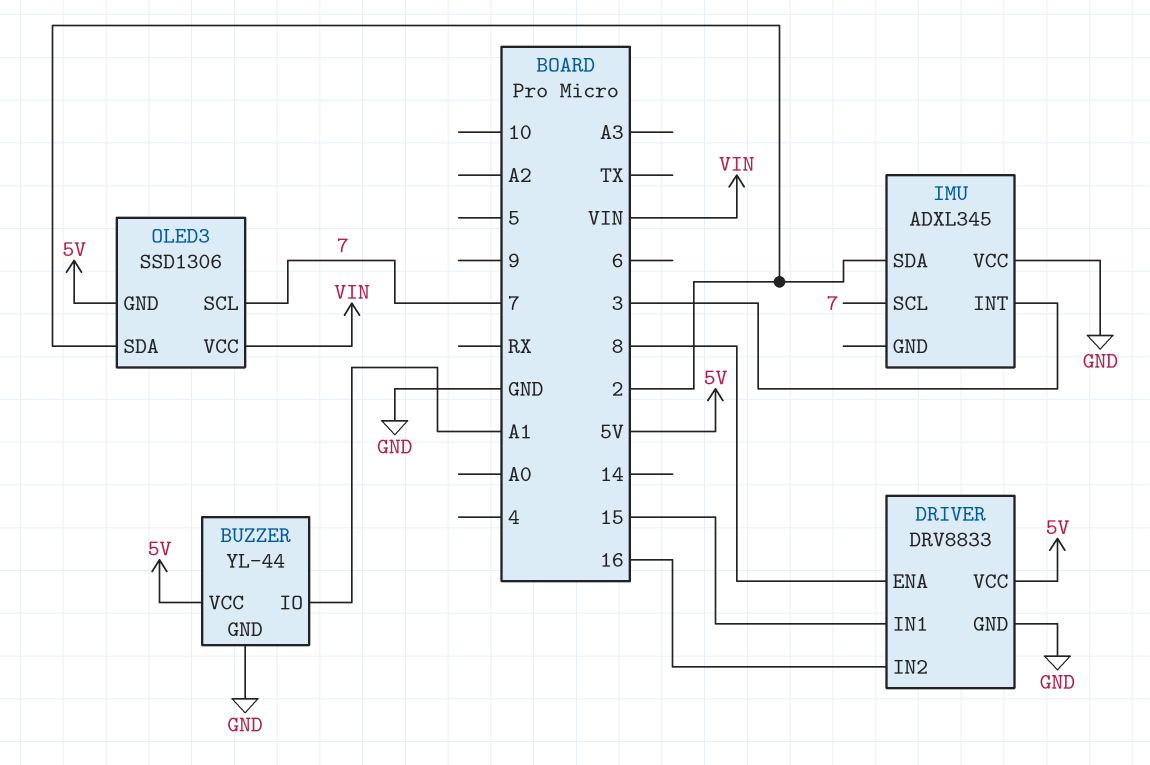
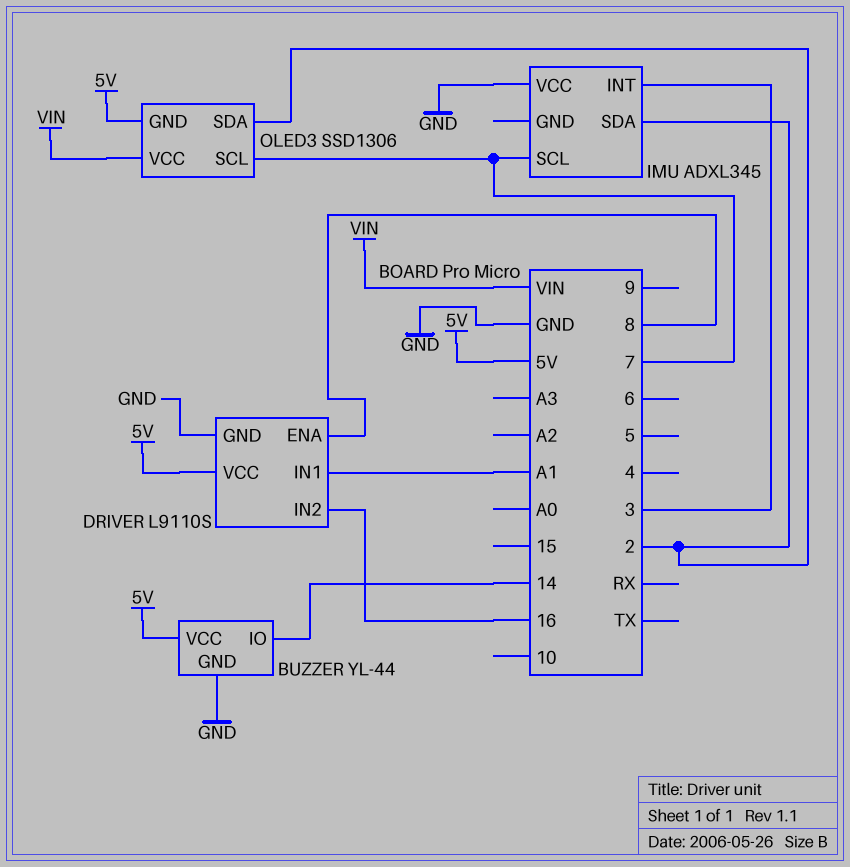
BUZZER pin IO: A1 -> 14
DRIVER: DRV8833 -> L9110S
DRIVER pin IN1: 15 -> A1

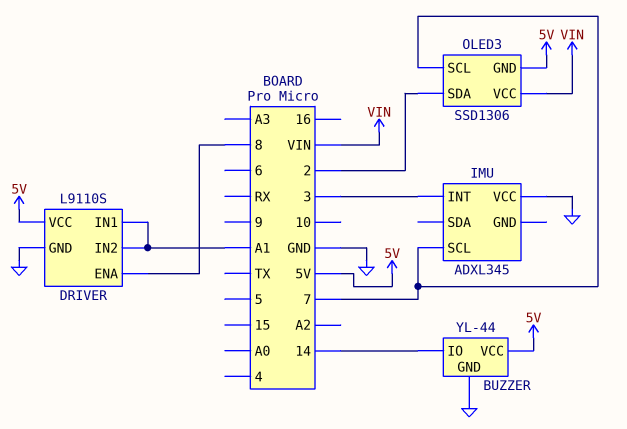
DRIVER pin IN2: 16 -> A1
IMU pin SDA: 2 -> none

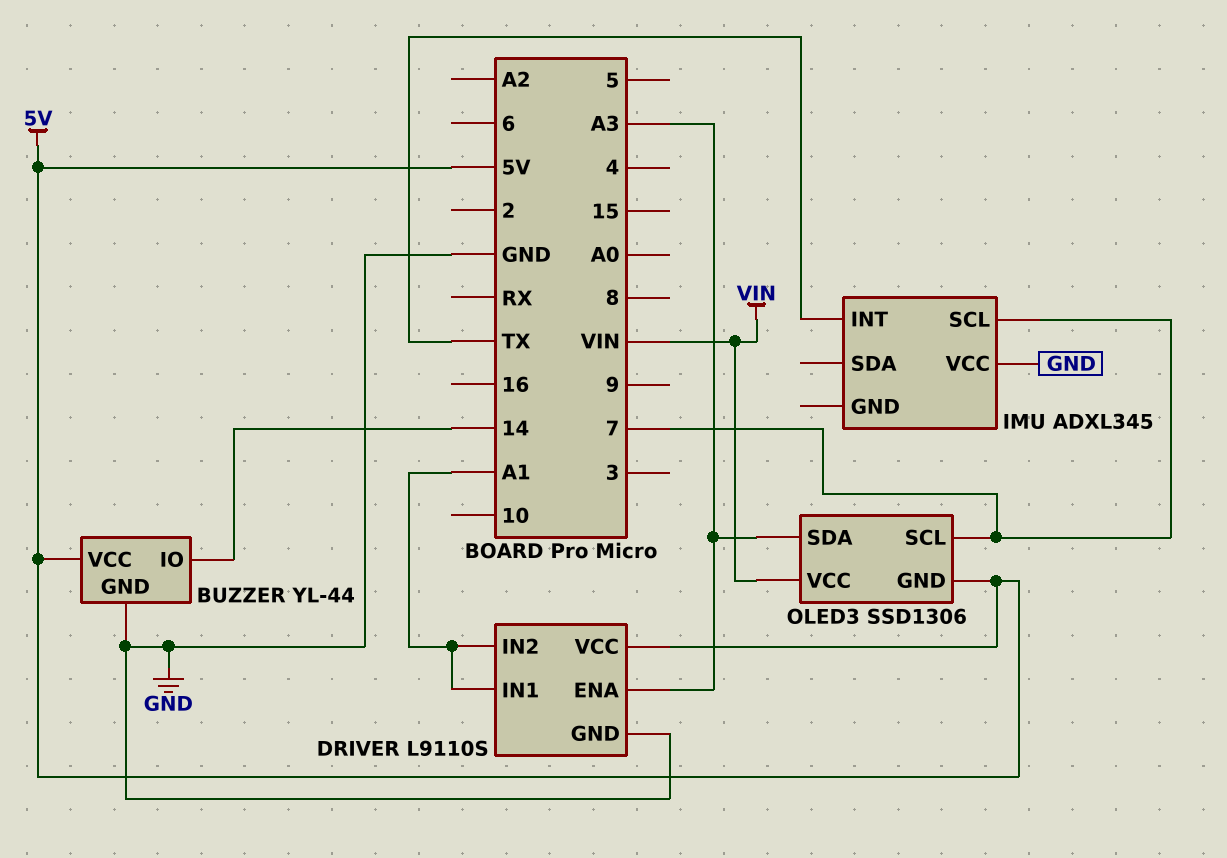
DRIVER pin ENA: 8 -> A3
IMU pin INT: 3 -> TX
OLED3 pin SDA: 2 -> A3

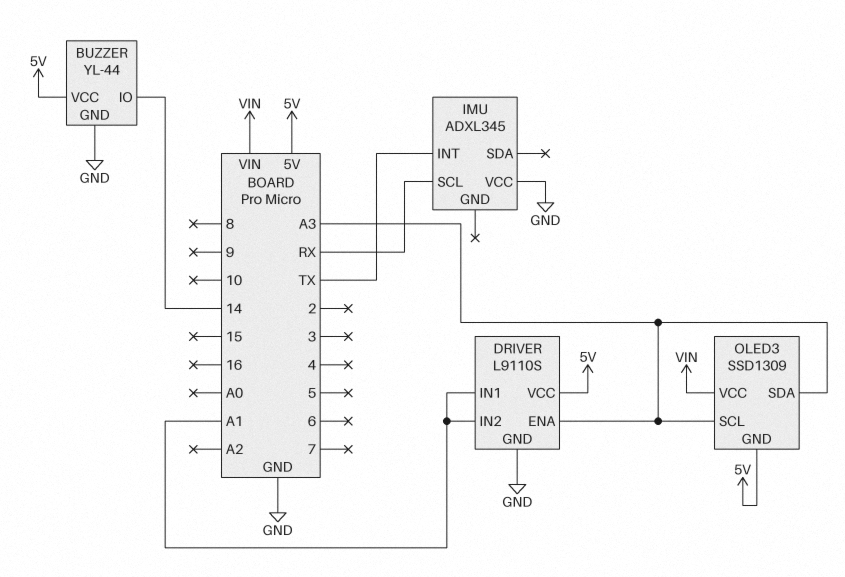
IMU pin SCL: 7 -> RX
OLED3: SSD1306 -> SSD1309
OLED3 pin SCL: 7 -> A3

